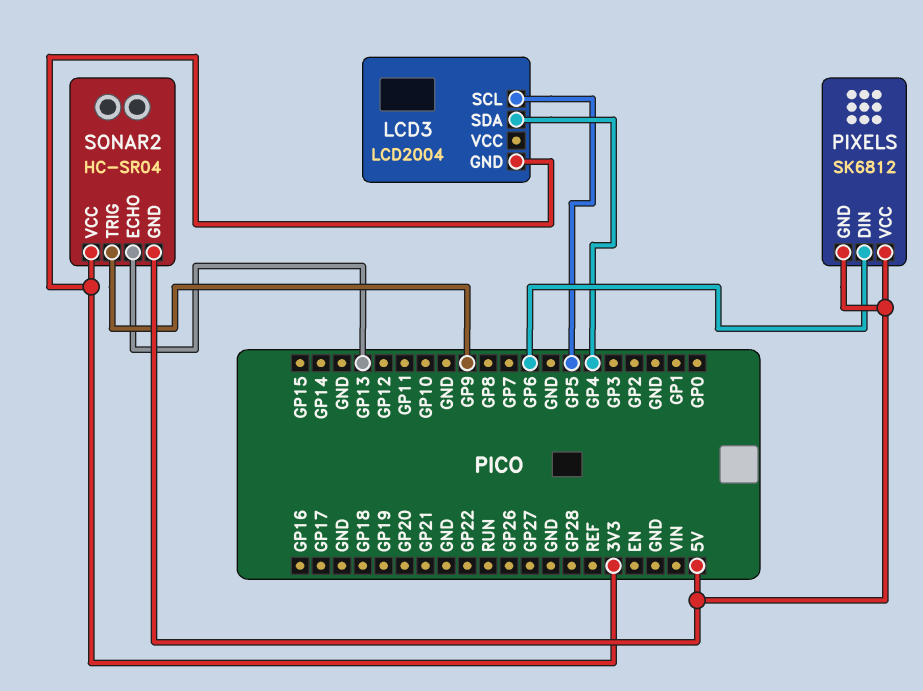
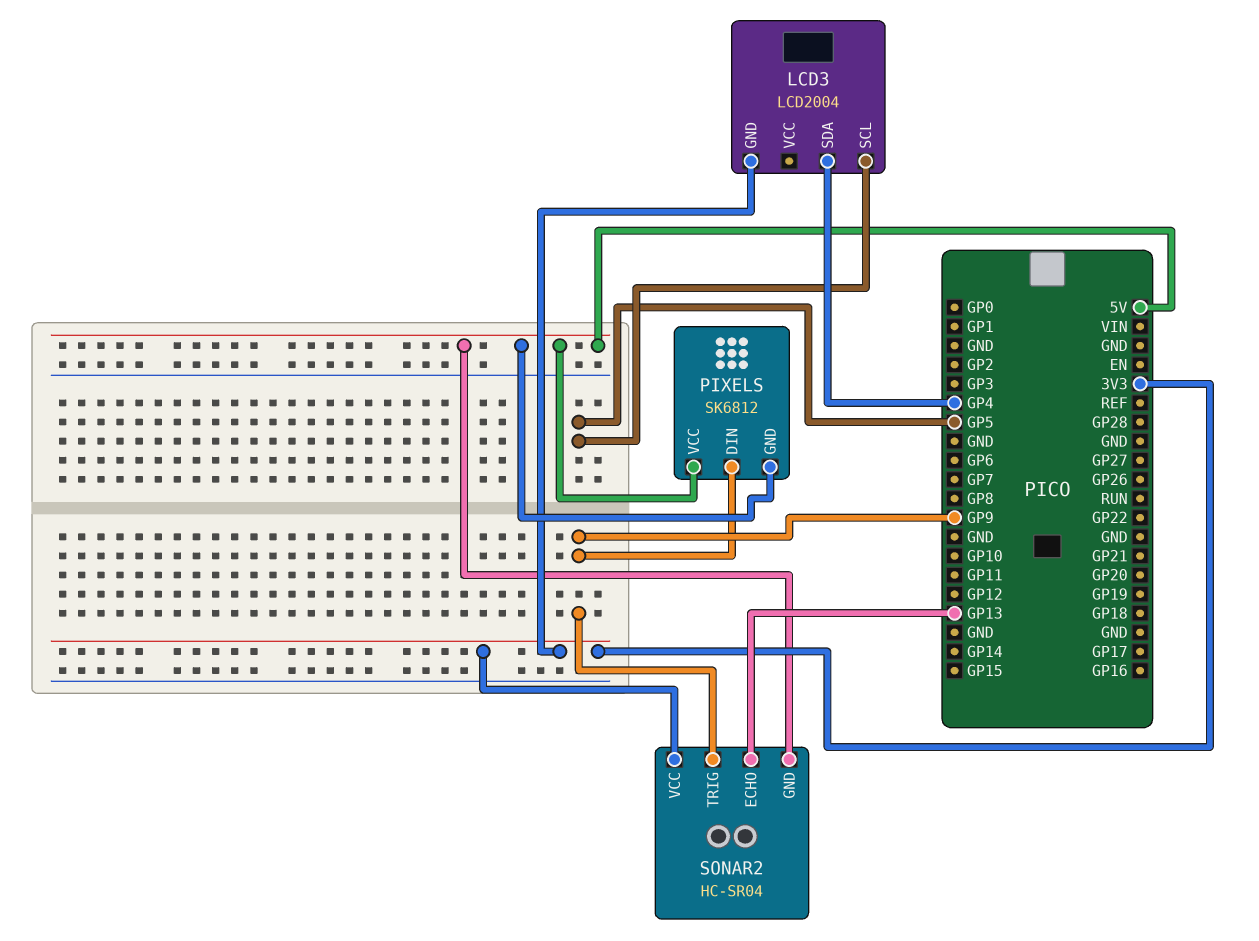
PIXELS pin DIN: GP6 -> GP9

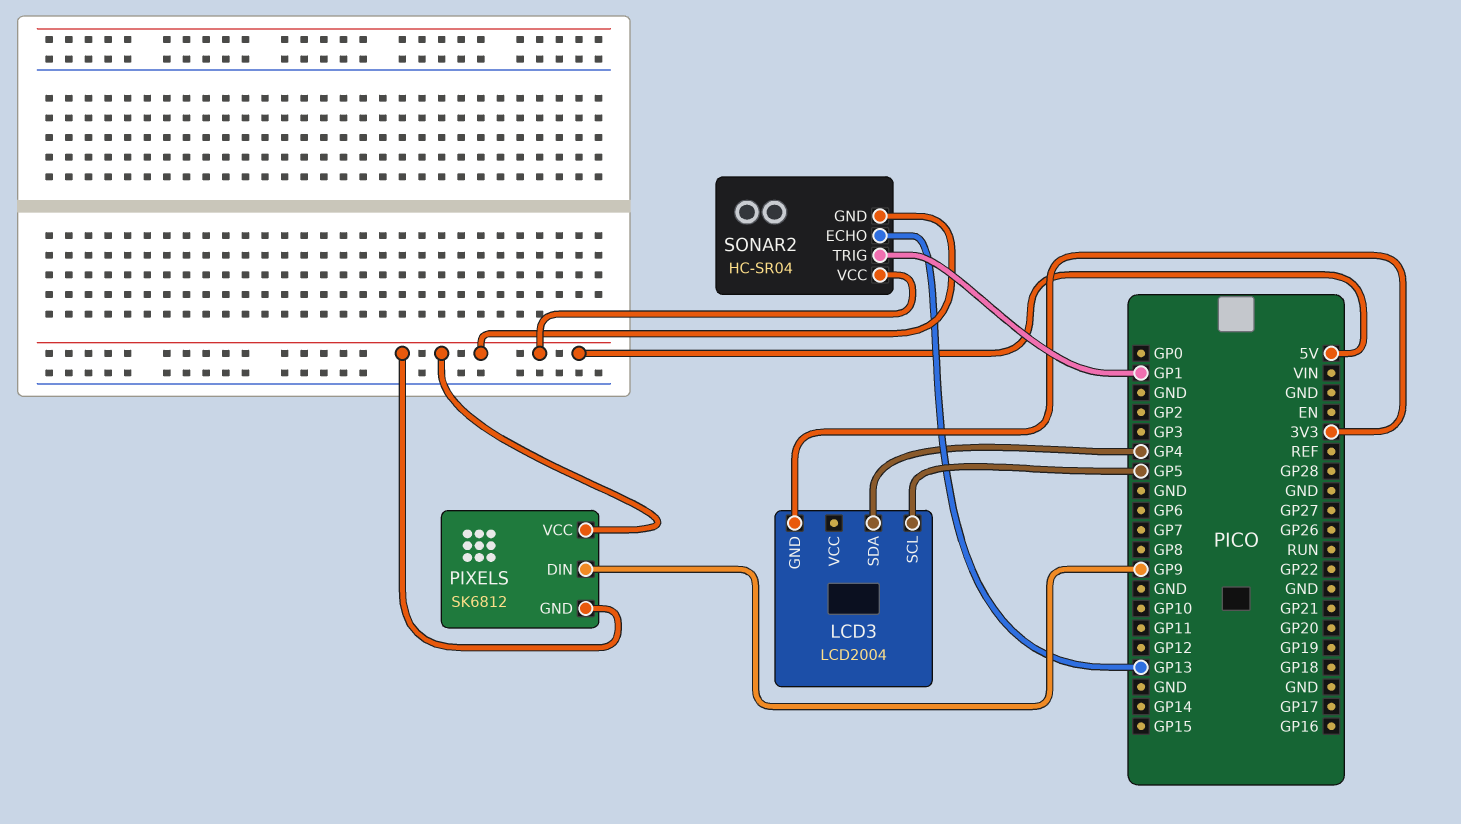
SONAR2 pin TRIG: GP9 -> GP1
SONAR2 pin VCC: 3V3 -> 5V

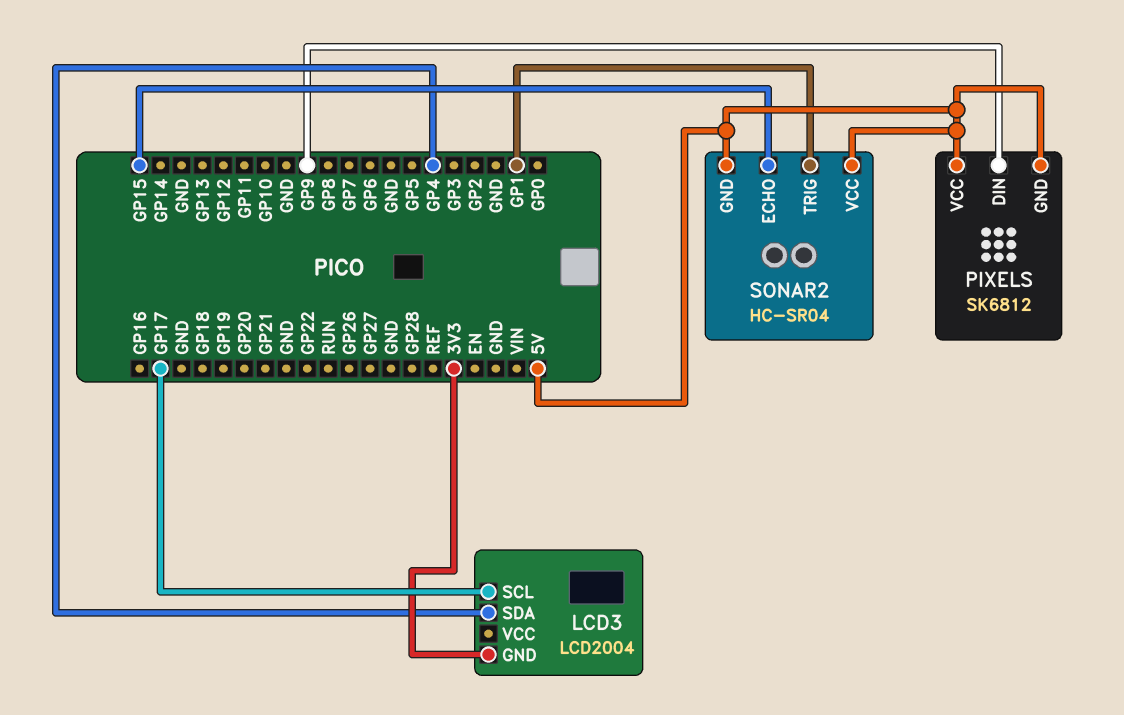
LCD3 pin SCL: GP5 -> GP17
SONAR2 pin ECHO: GP13 -> GP15

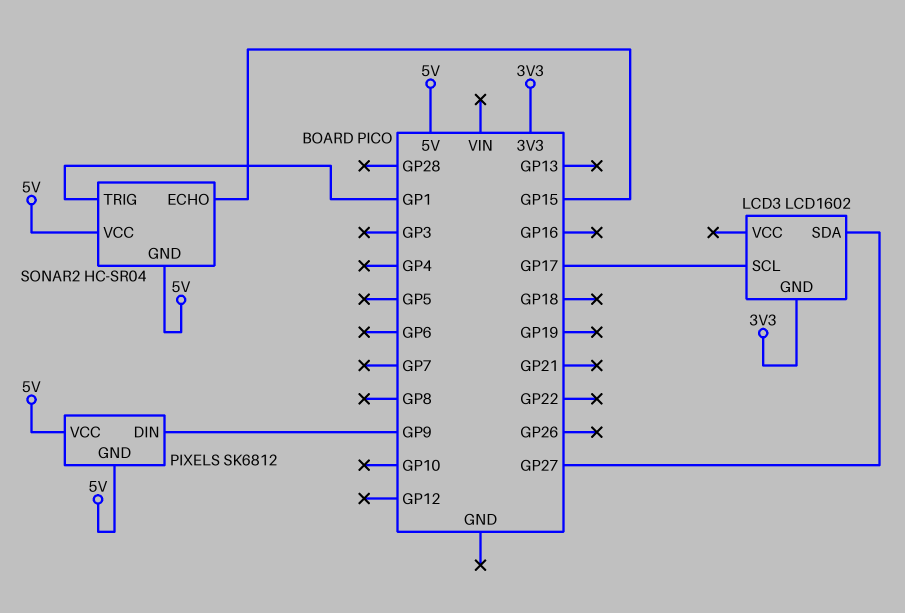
LCD3: LCD2004 -> LCD1602
LCD3 pin SDA: GP4 -> GP27

